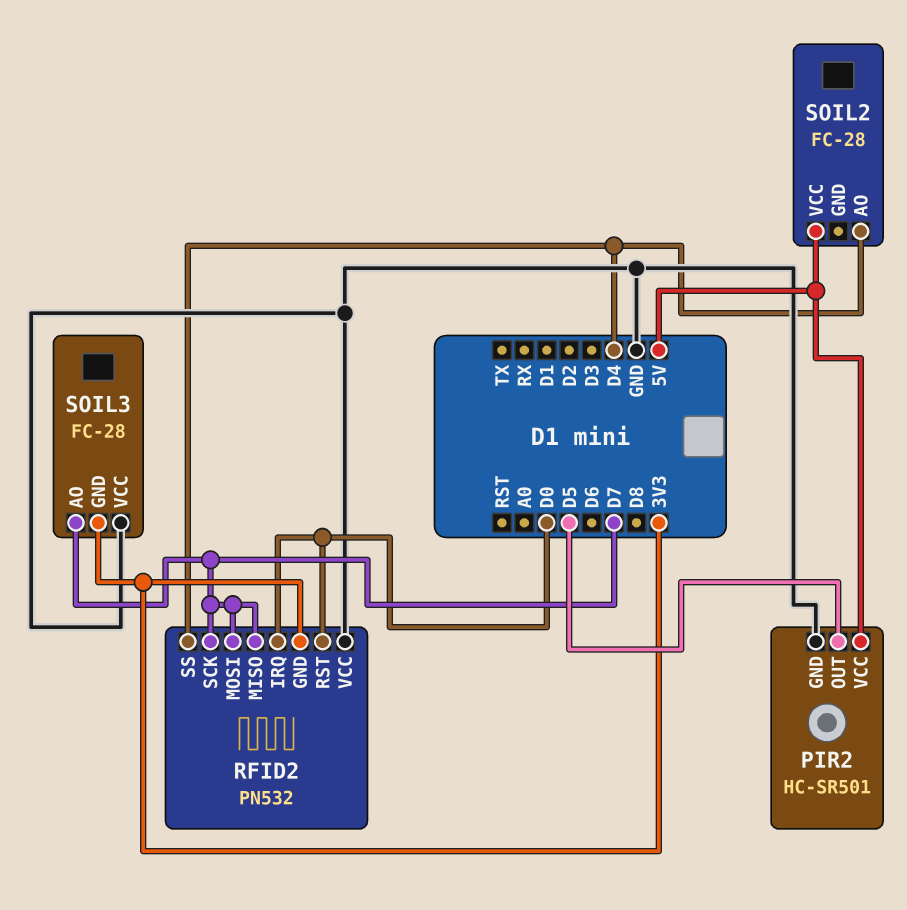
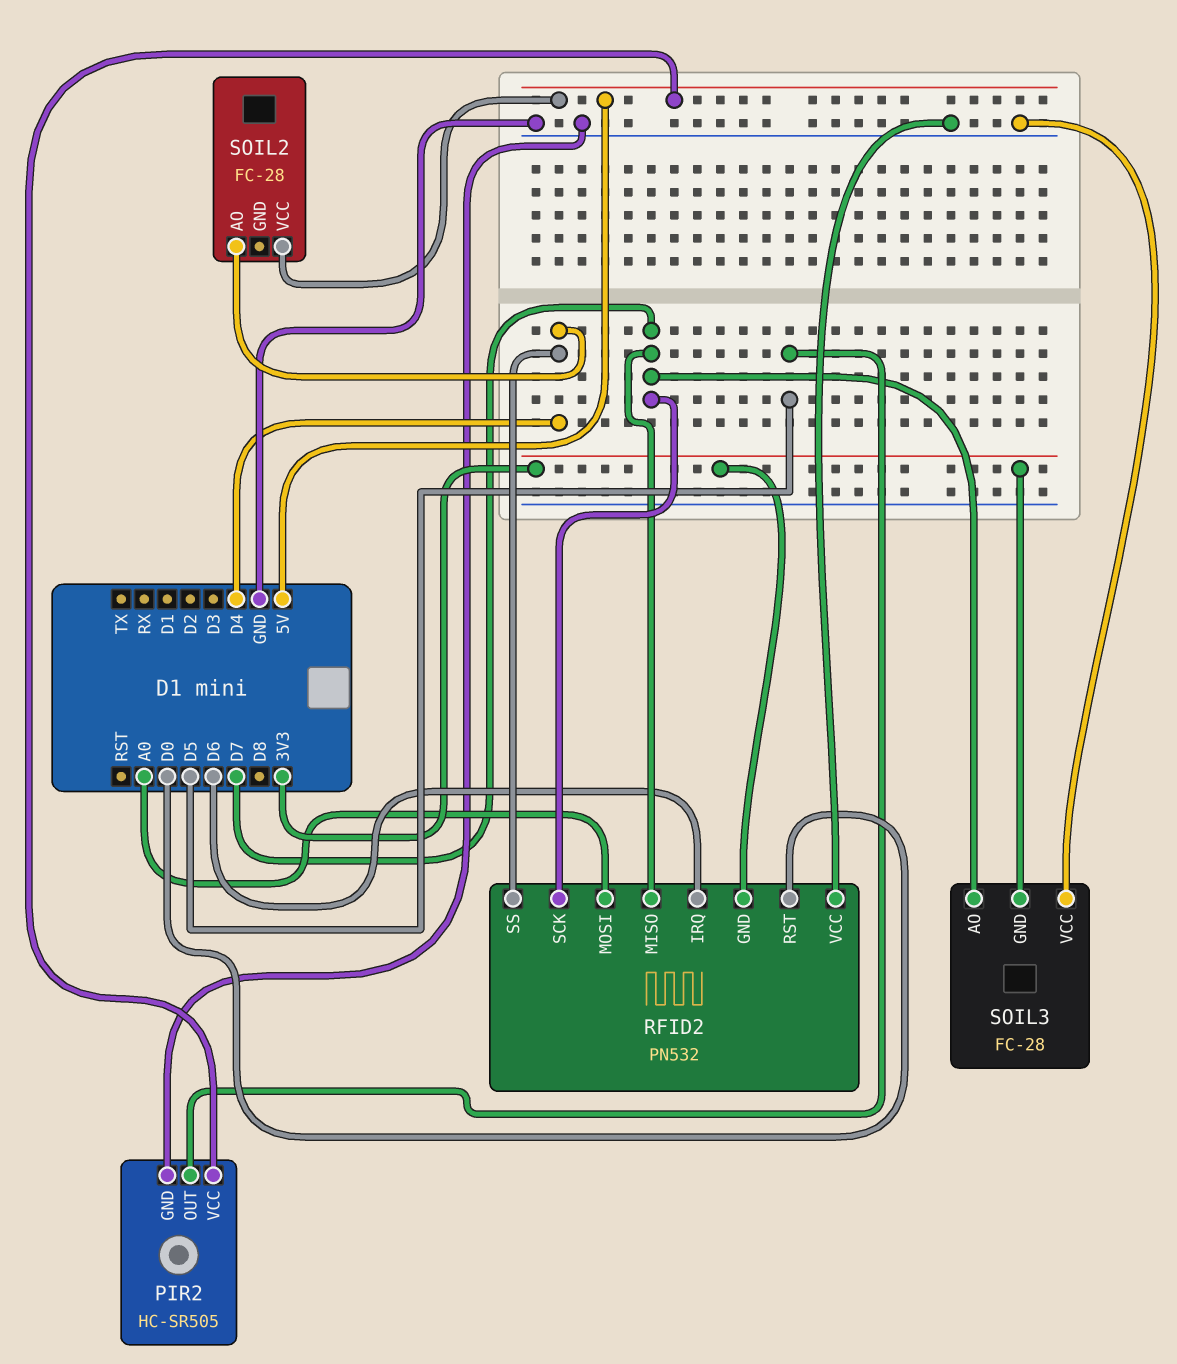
PIR2: HC-SR501 -> HC-SR505
RFID2 pin IRQ: D0 -> D6
RFID2 pin MOSI: D7 -> A0

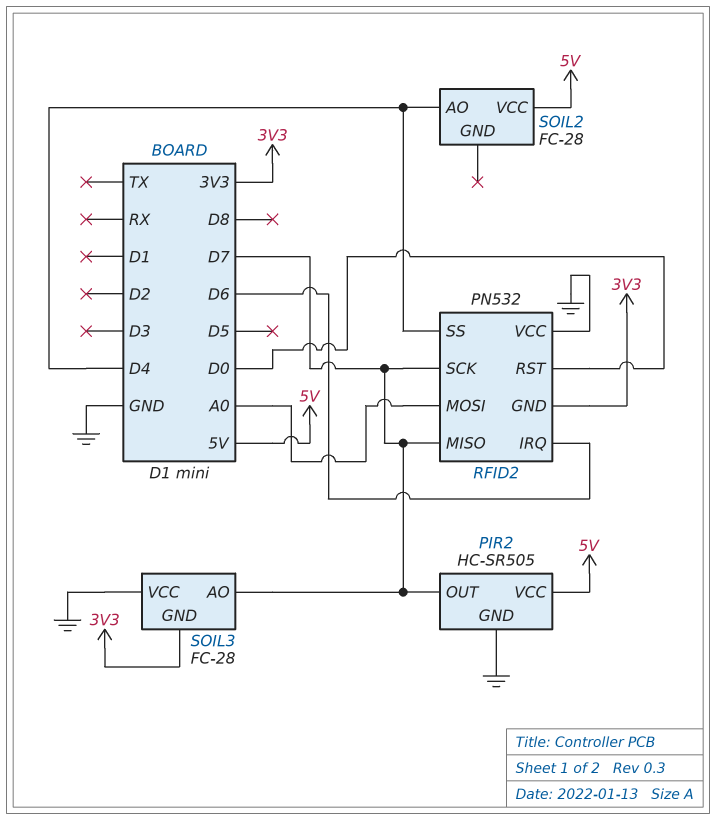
PIR2 pin OUT: D5 -> D7

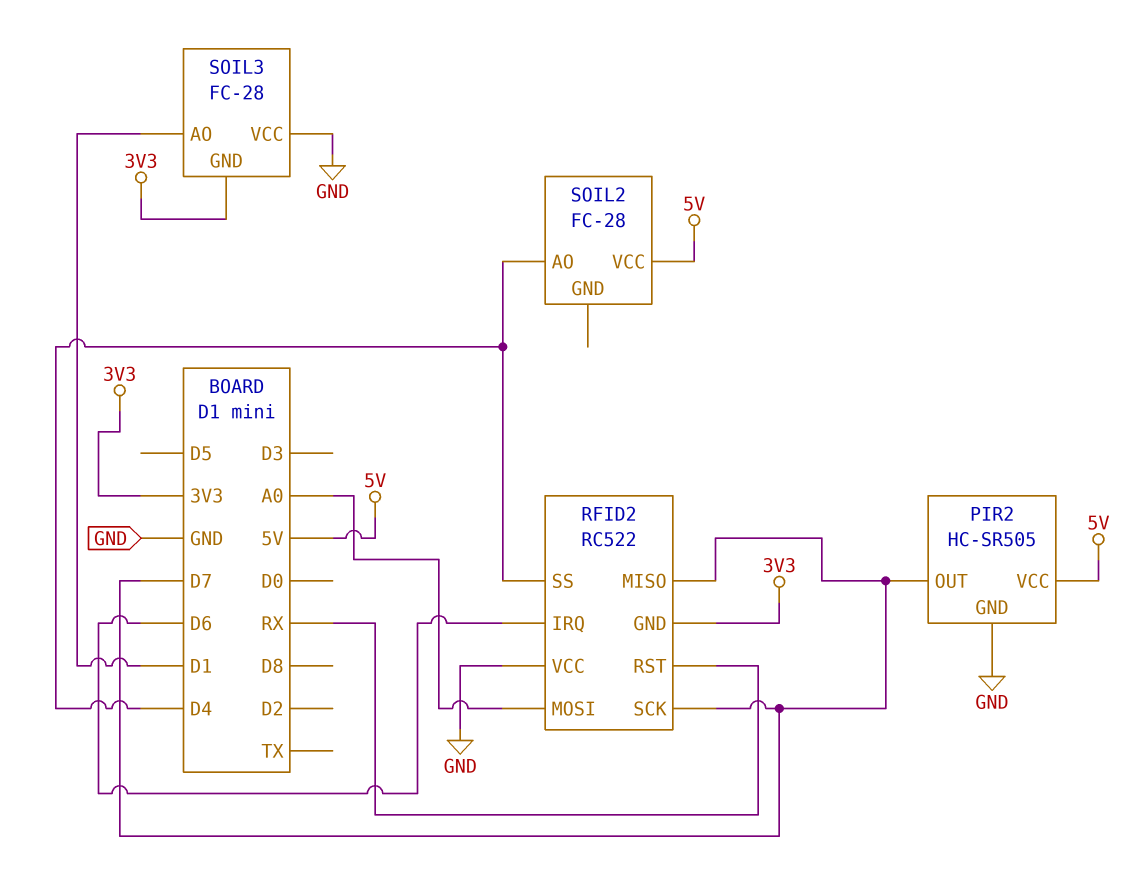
RFID2: PN532 -> RC522
RFID2 pin RST: D0 -> RX
SOIL3 pin AO: D7 -> D1

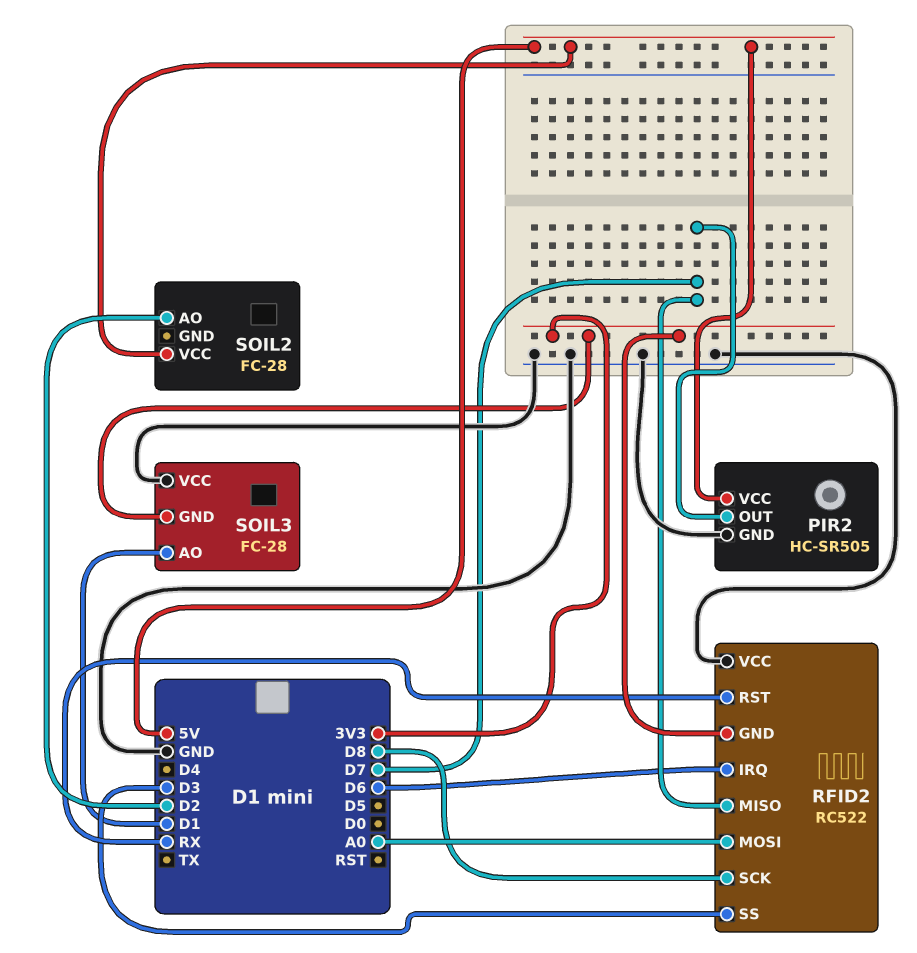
RFID2 pin SCK: D7 -> D8
RFID2 pin SS: D4 -> D3
SOIL2 pin AO: D4 -> D2

